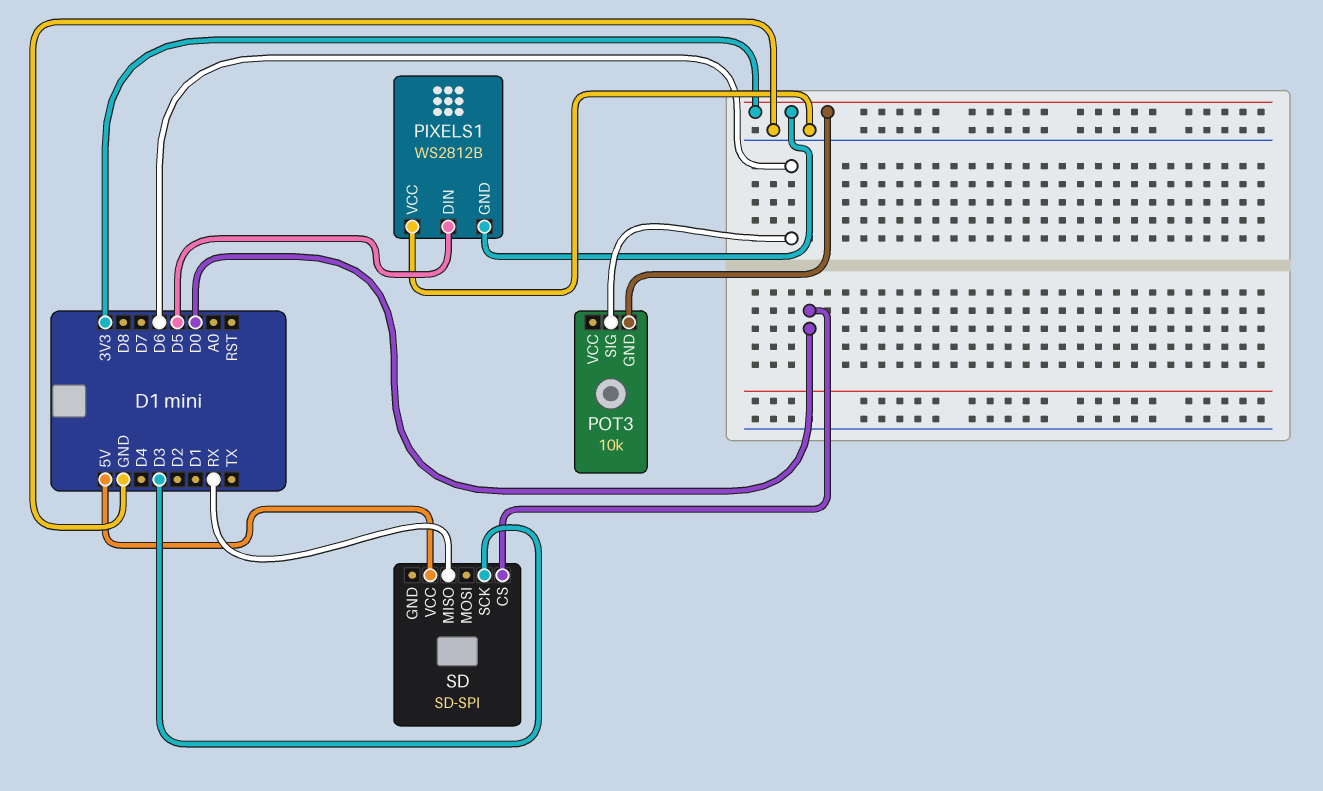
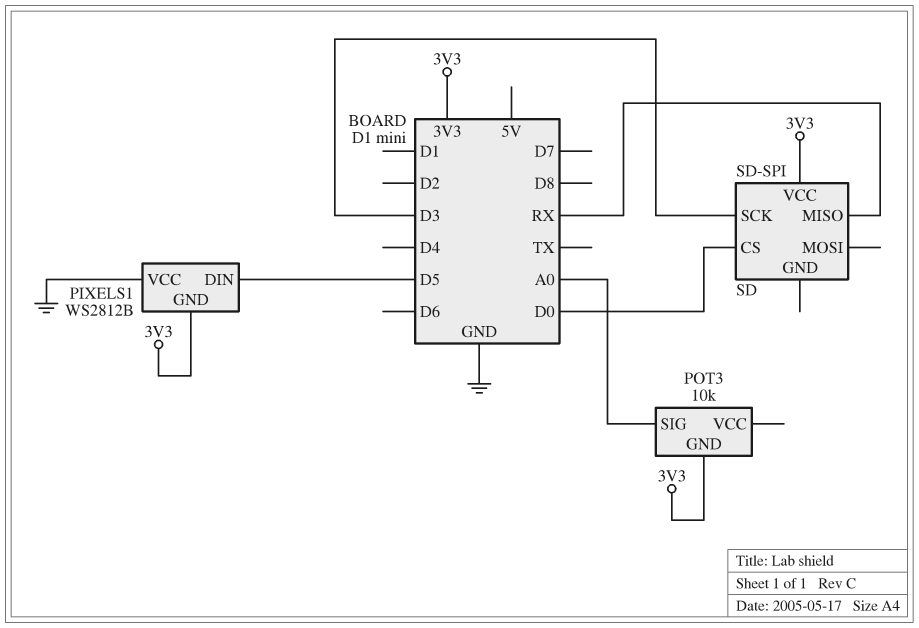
POT3 pin SIG: D6 -> A0
SD pin VCC: 5V -> 3V3

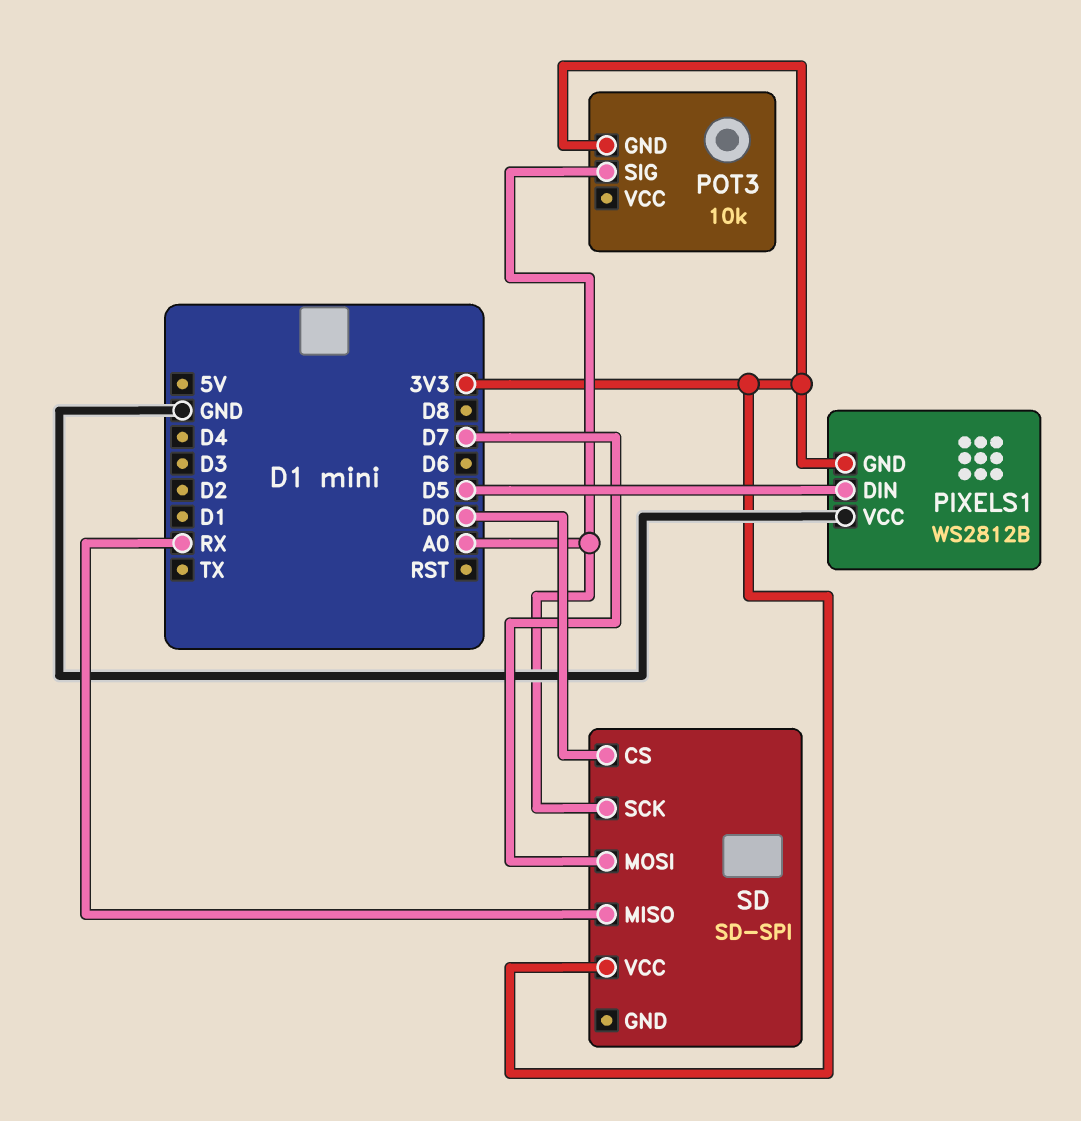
SD pin MOSI: none -> D7
SD pin SCK: D3 -> A0

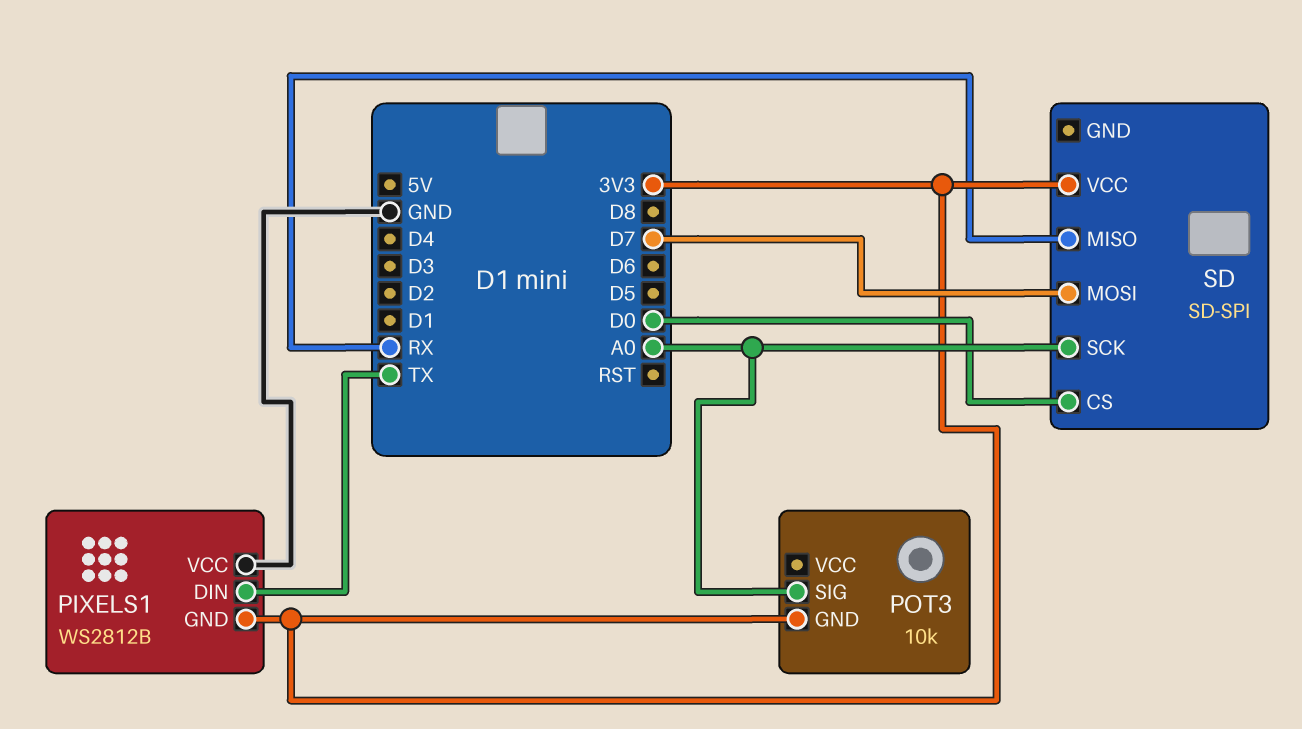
PIXELS1 pin DIN: D5 -> TX

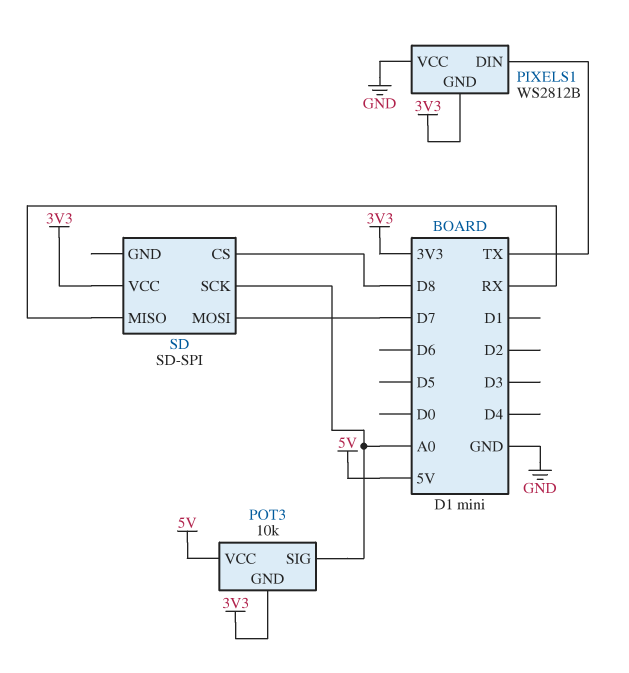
POT3 pin VCC: none -> 5V
SD pin CS: D0 -> D8

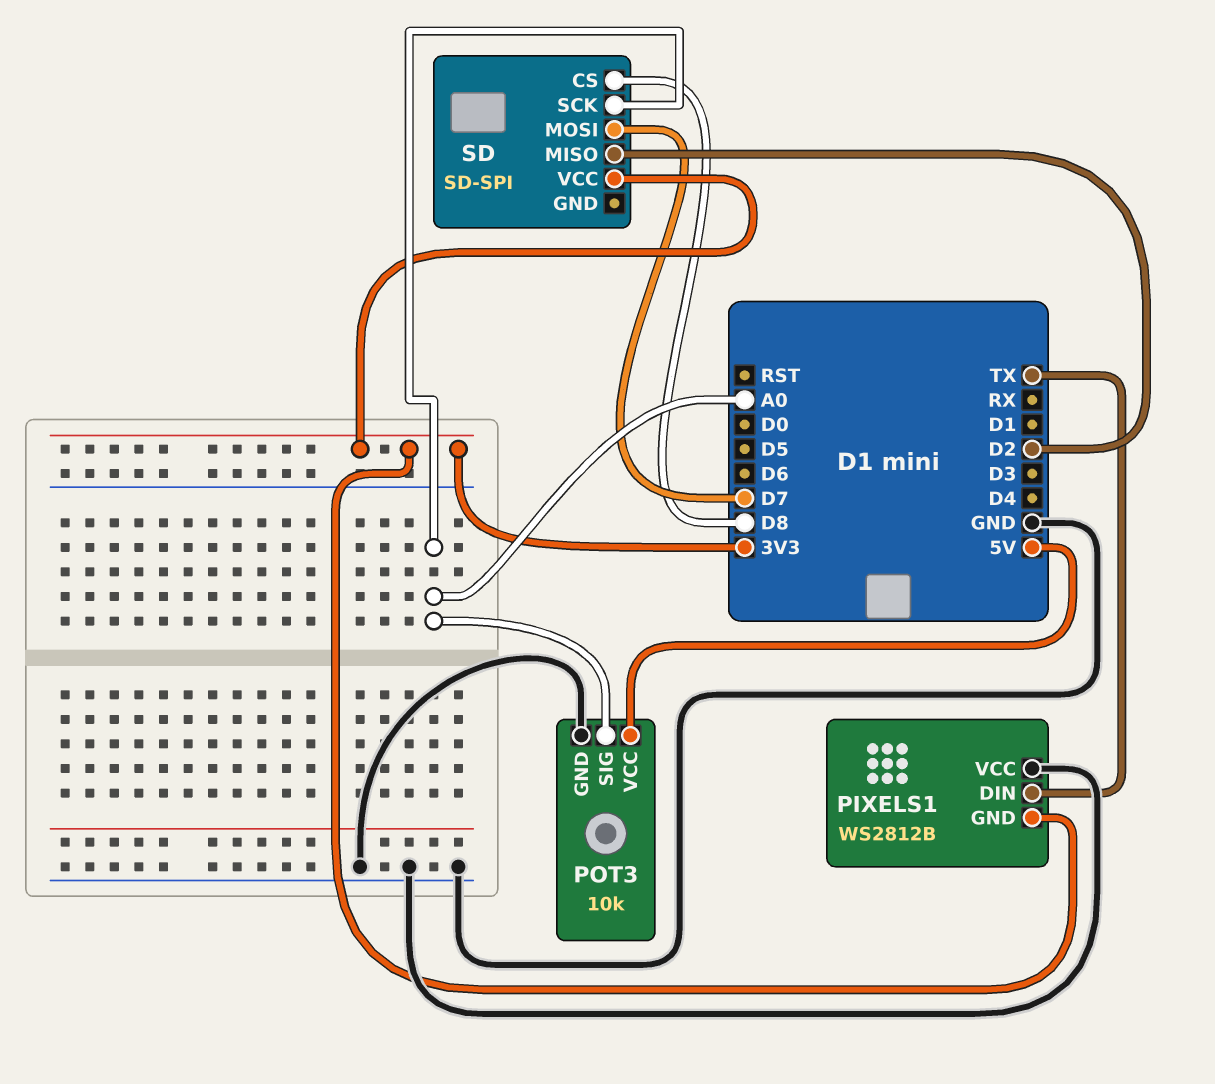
POT3 pin GND: 3V3 -> GND
SD pin MISO: RX -> D2

